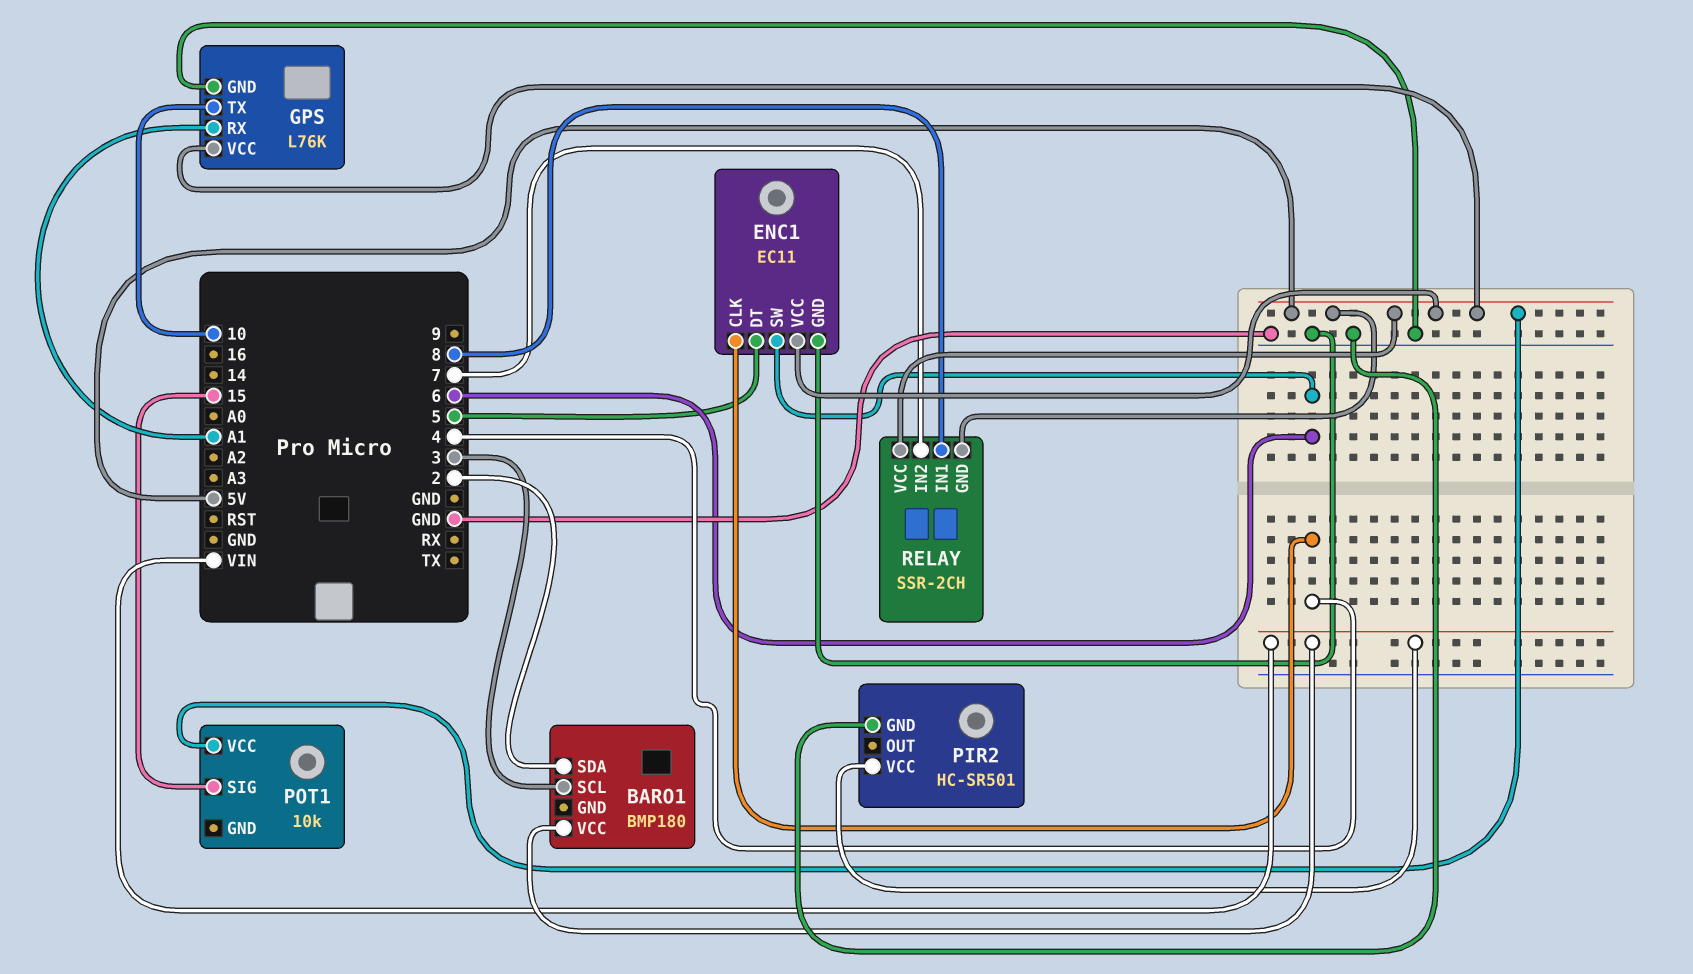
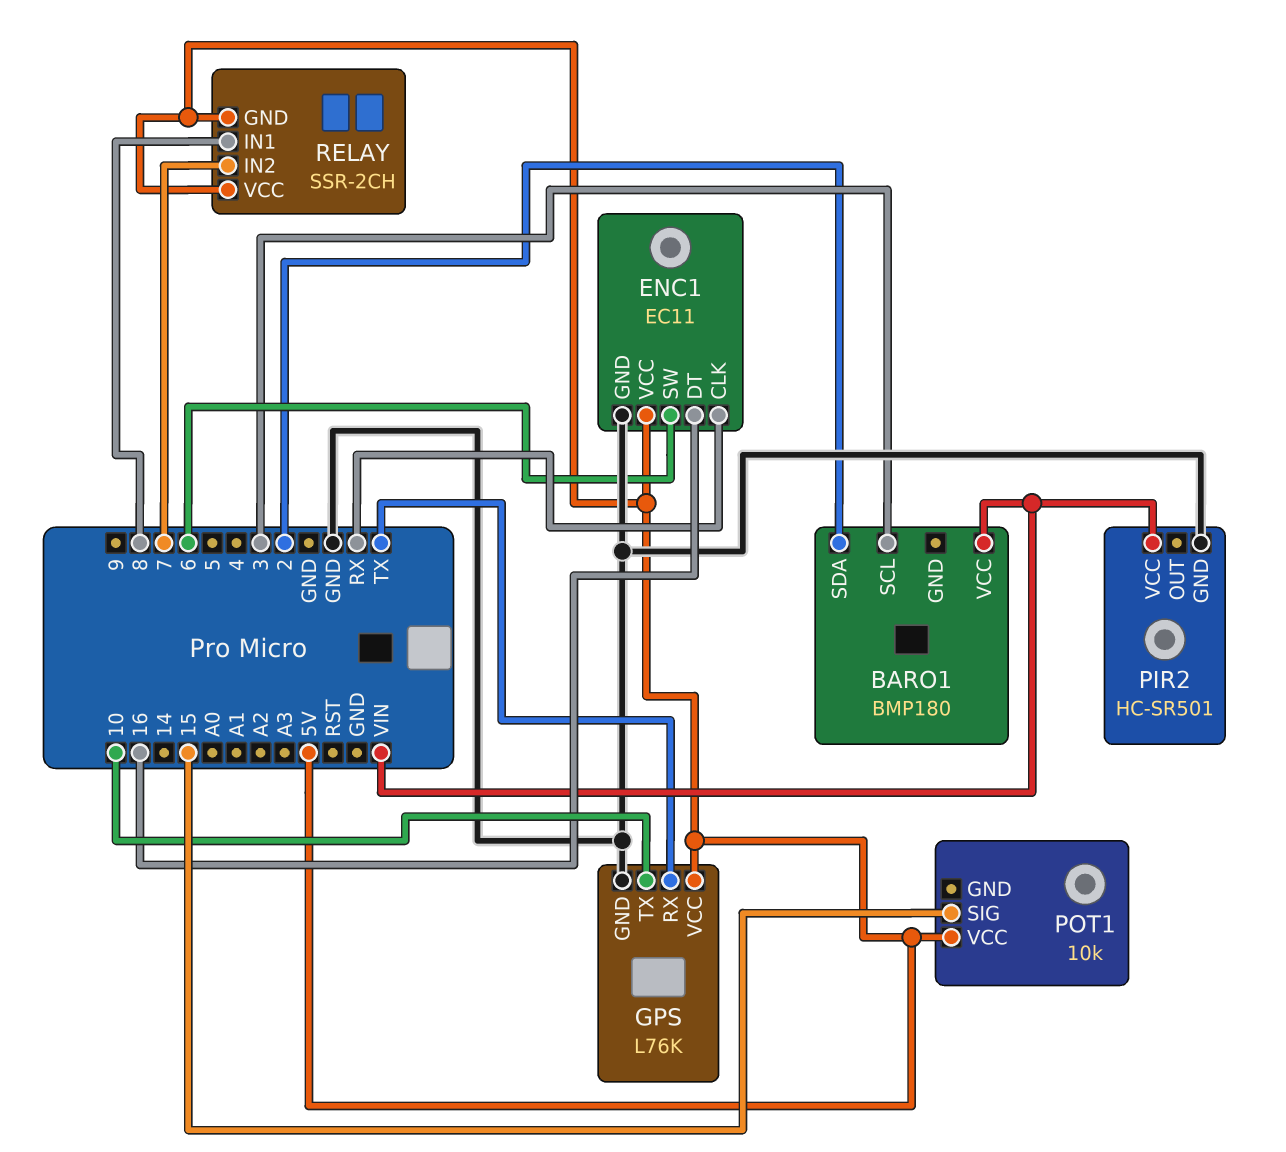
ENC1 pin CLK: 4 -> RX
ENC1 pin DT: 5 -> 16
GPS pin RX: A1 -> TX

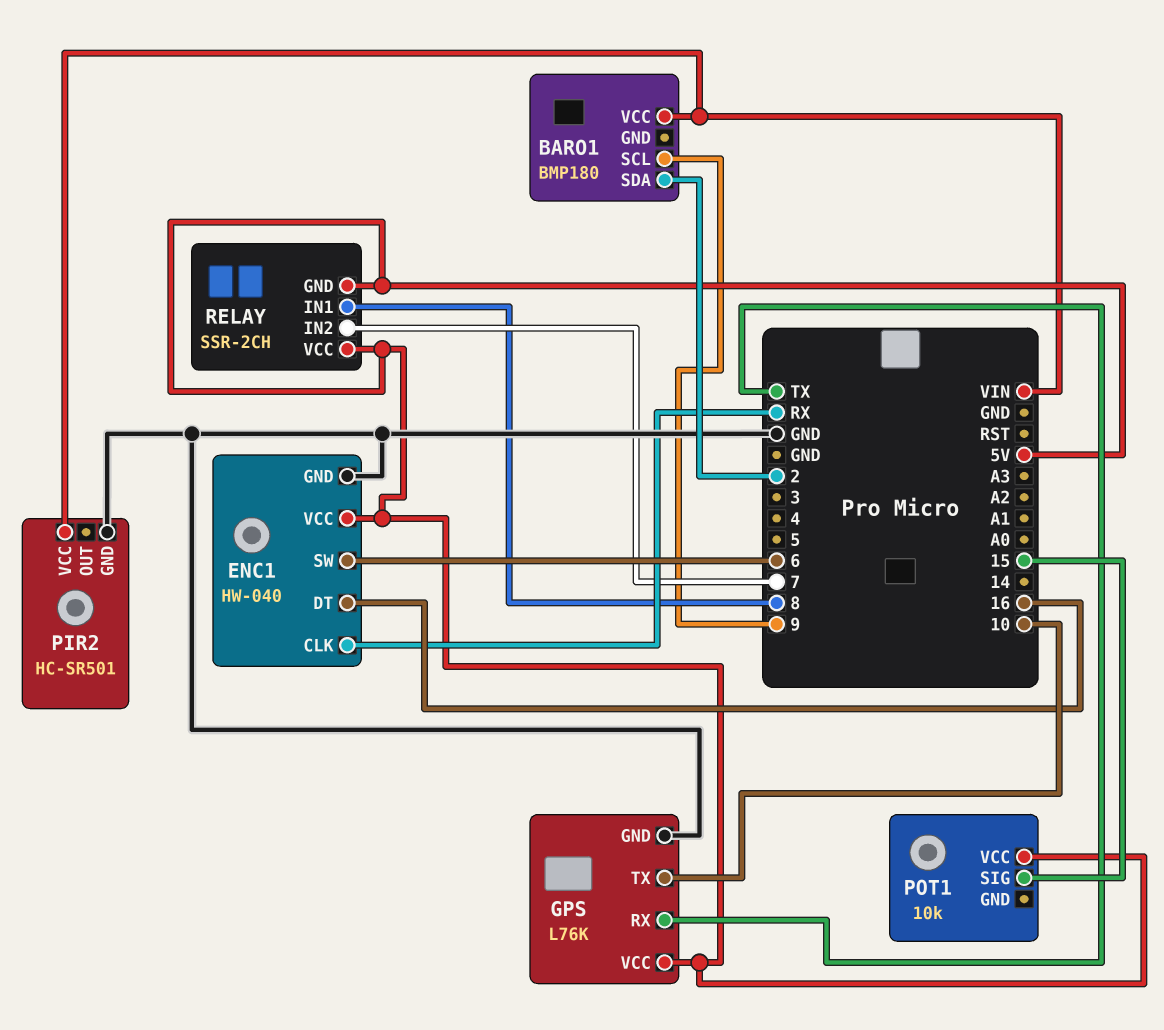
BARO1 pin SCL: 3 -> 9
ENC1: EC11 -> HW-040

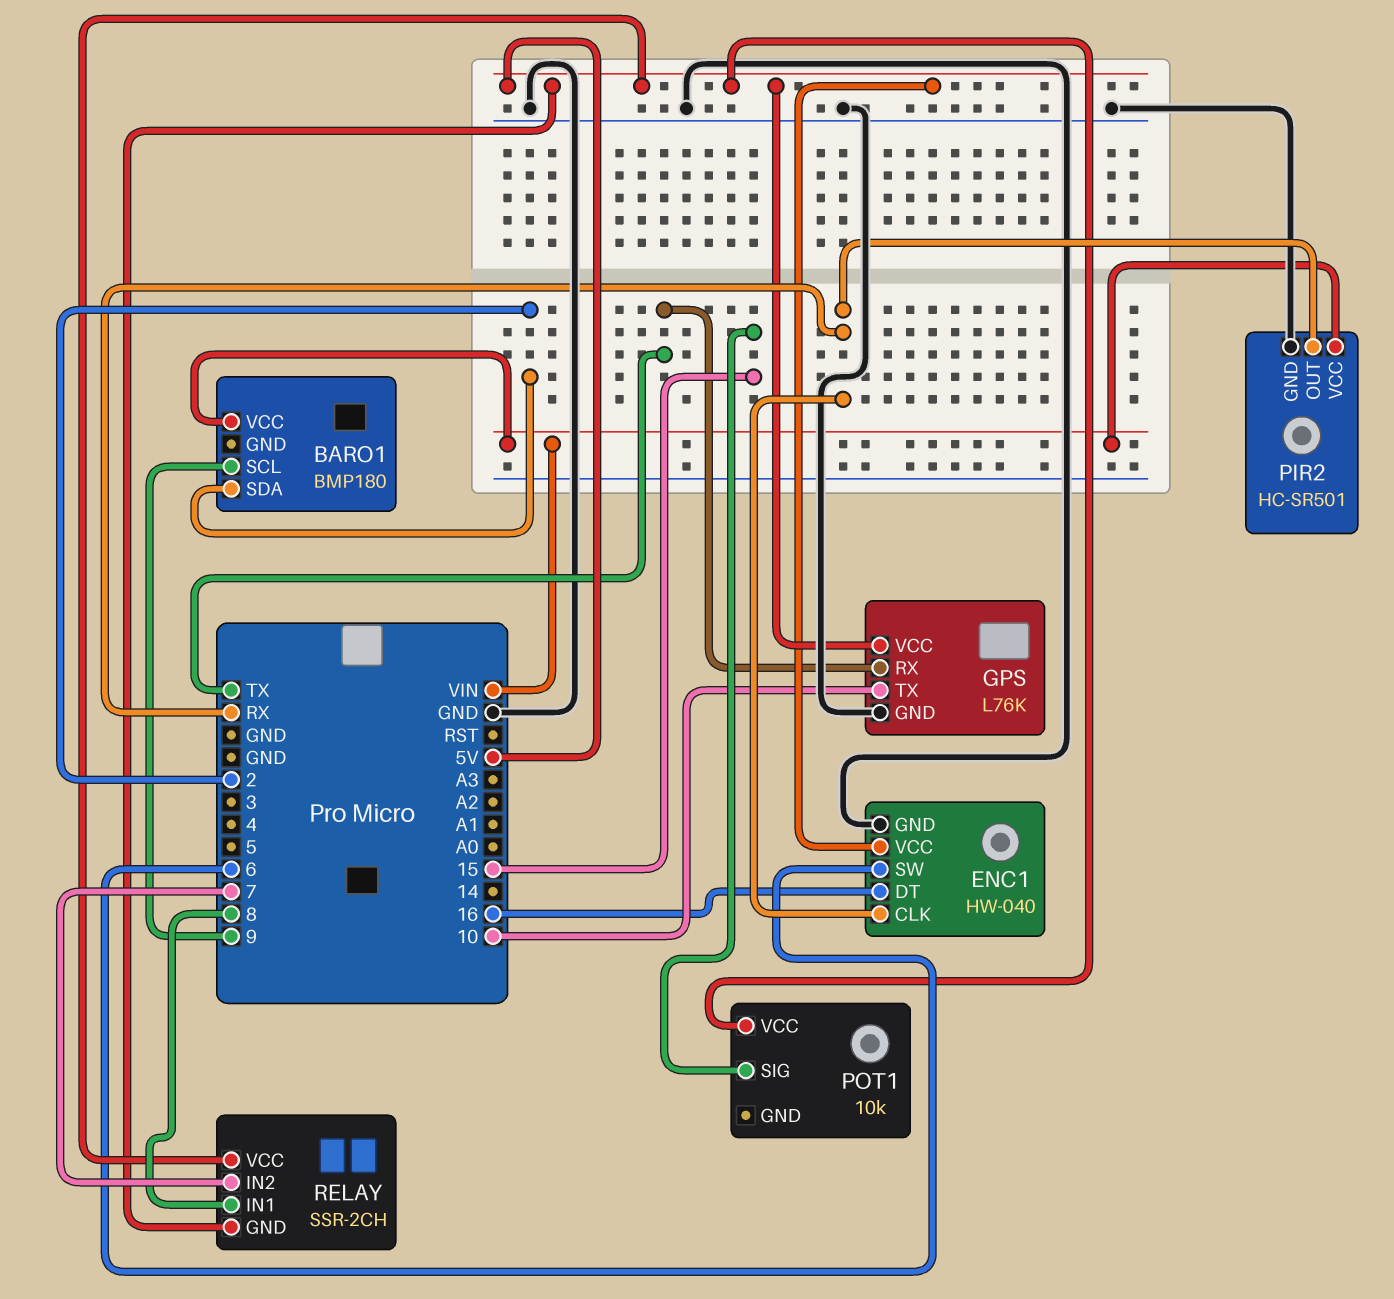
PIR2 pin OUT: none -> RX

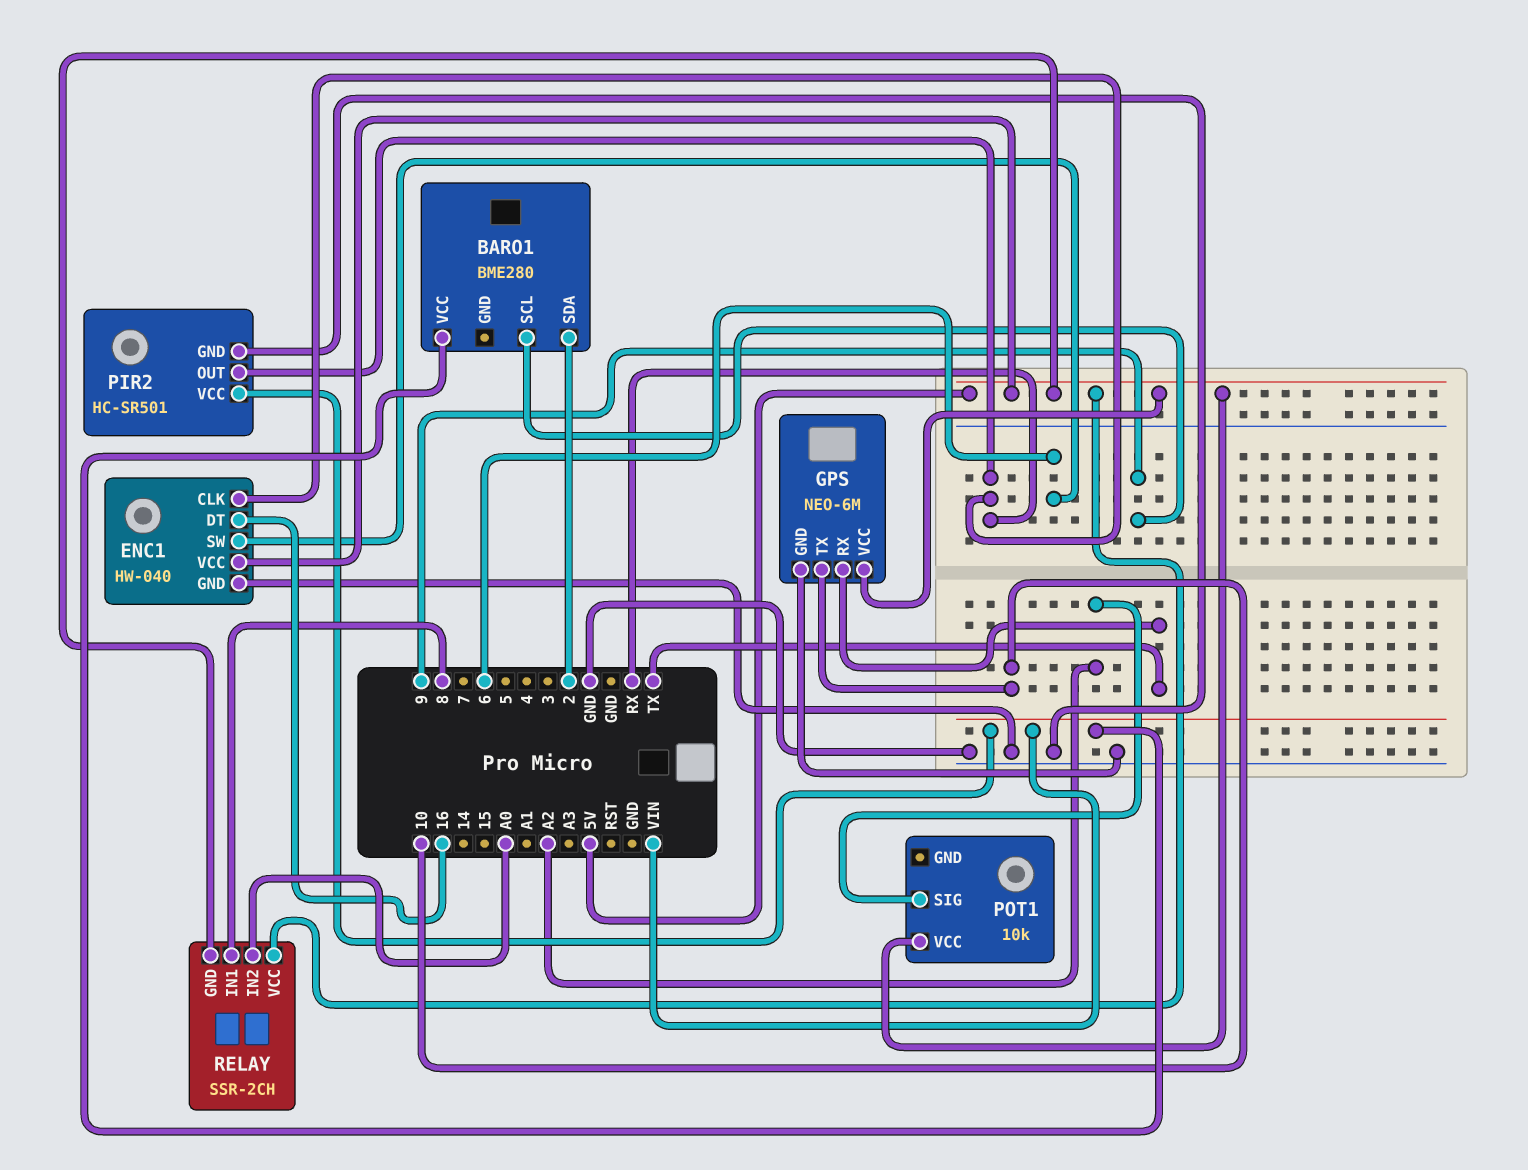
BARO1: BMP180 -> BME280
GPS: L76K -> NEO-6M
POT1 pin SIG: 15 -> A2
RELAY pin IN2: 7 -> A0

